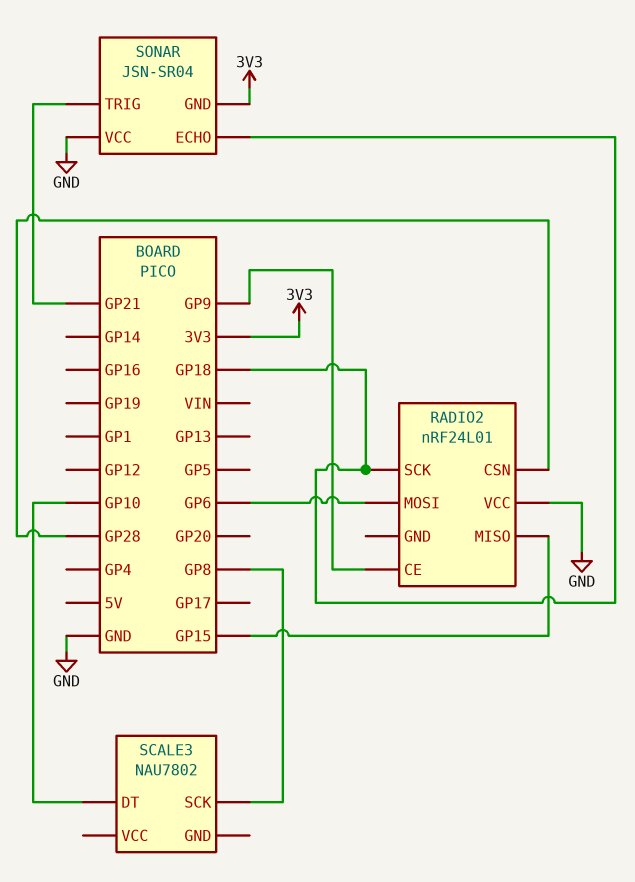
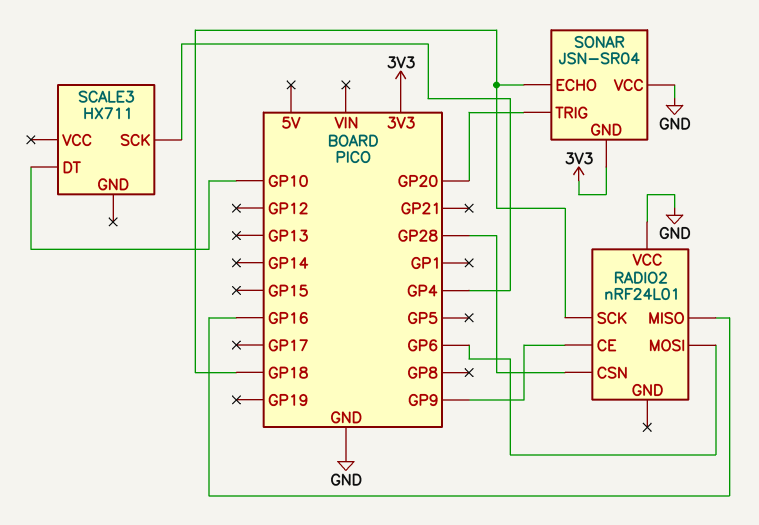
RADIO2 pin MISO: GP15 -> GP16
SCALE3: NAU7802 -> HX711
SCALE3 pin SCK: GP8 -> GP4
SONAR pin TRIG: GP21 -> GP20

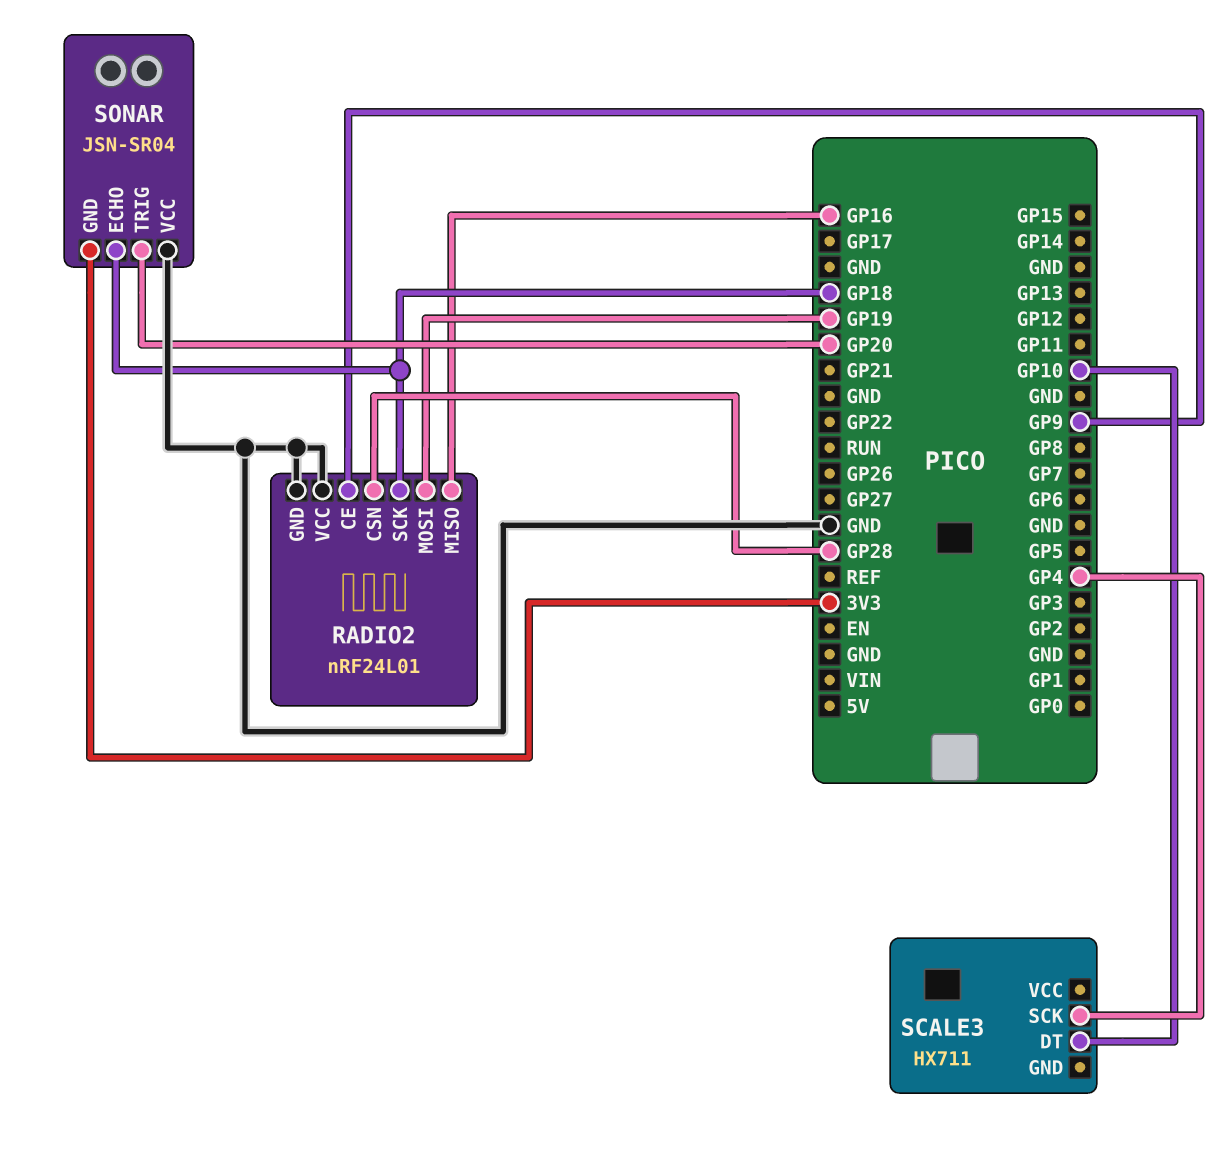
RADIO2 pin GND: none -> GND
RADIO2 pin MOSI: GP6 -> GP19

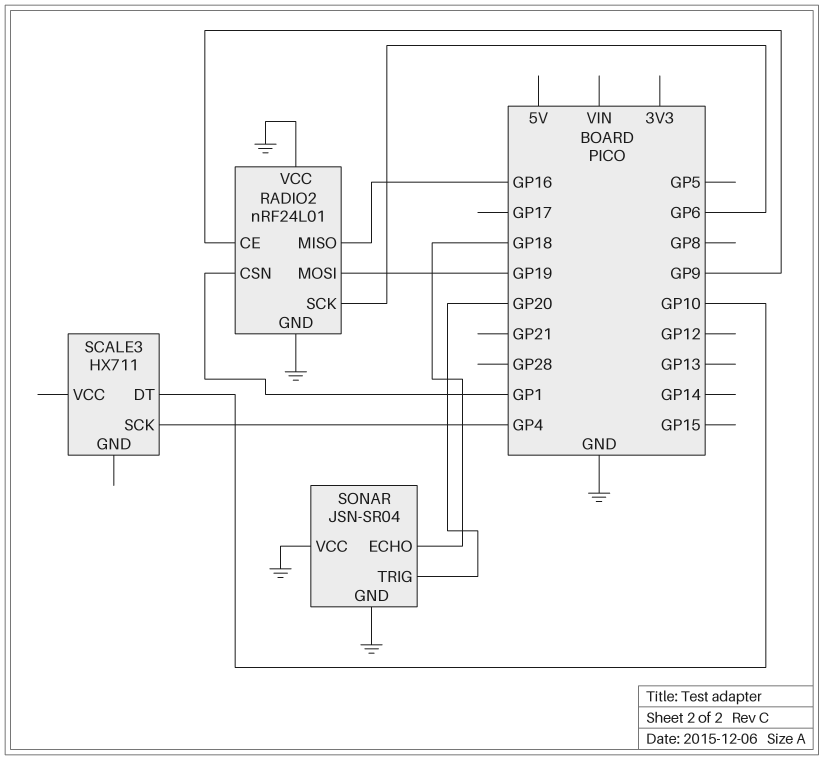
RADIO2 pin CSN: GP28 -> GP1
RADIO2 pin SCK: GP18 -> GP6
SONAR pin GND: 3V3 -> GND

